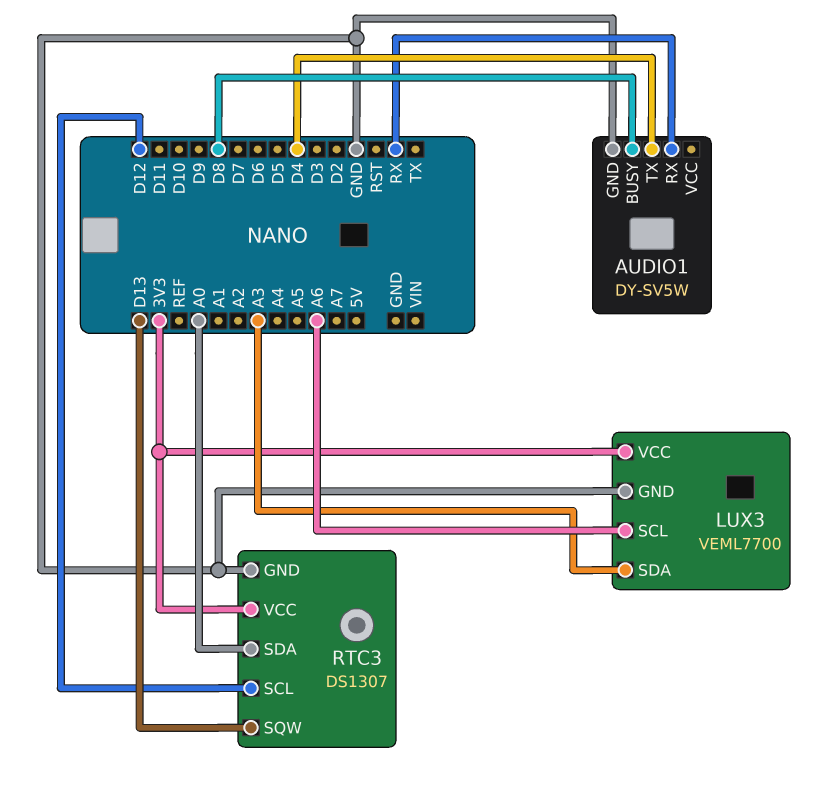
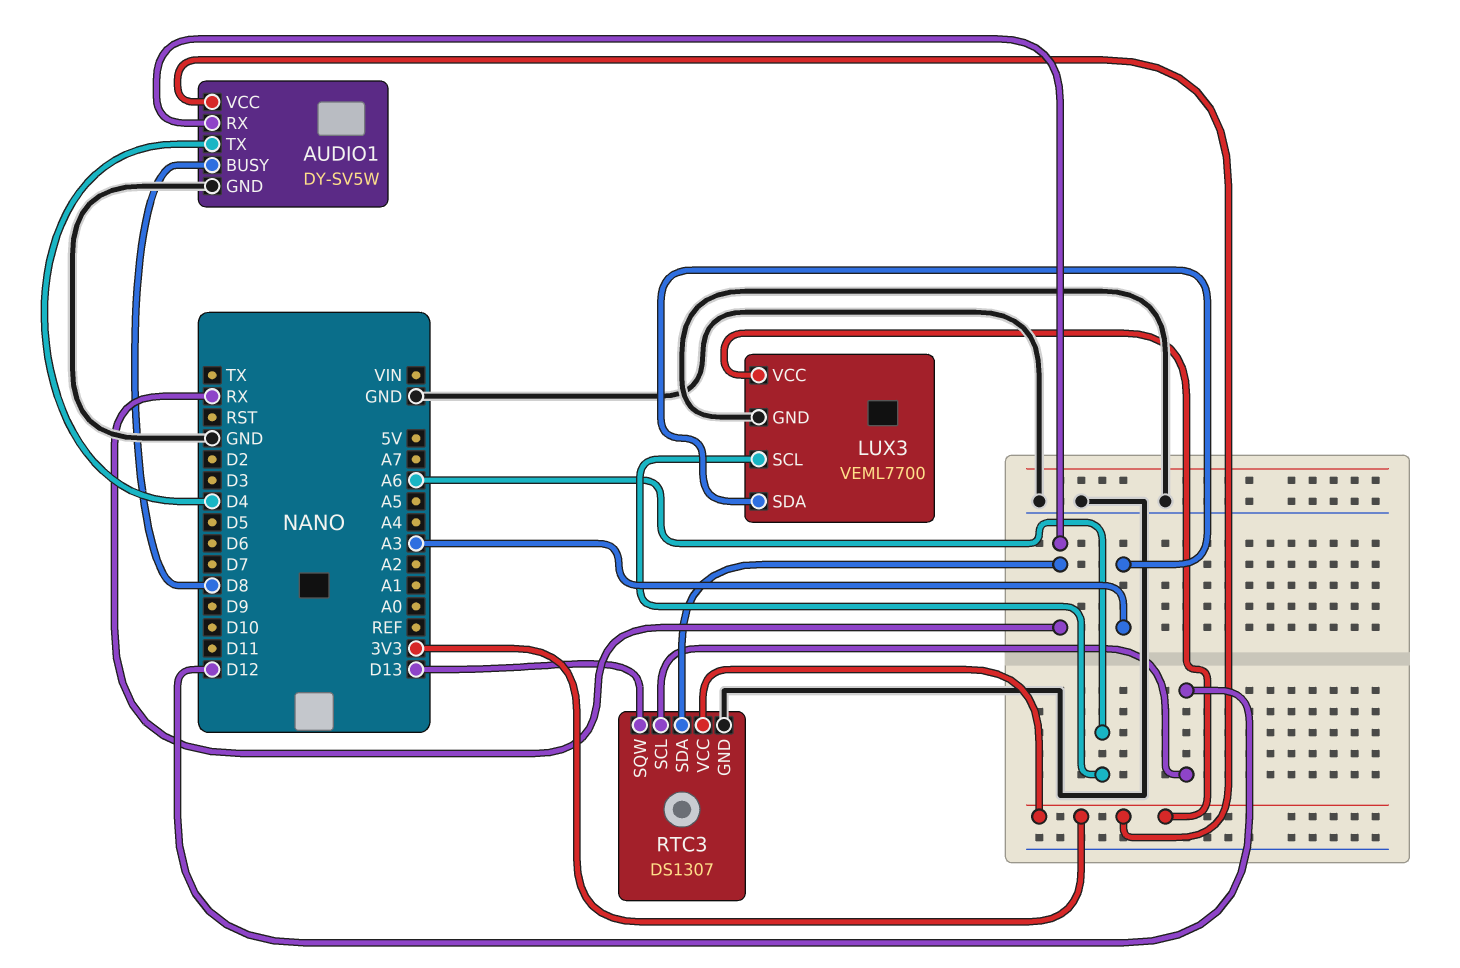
AUDIO1 pin VCC: none -> 3V3
RTC3 pin SDA: A0 -> RX

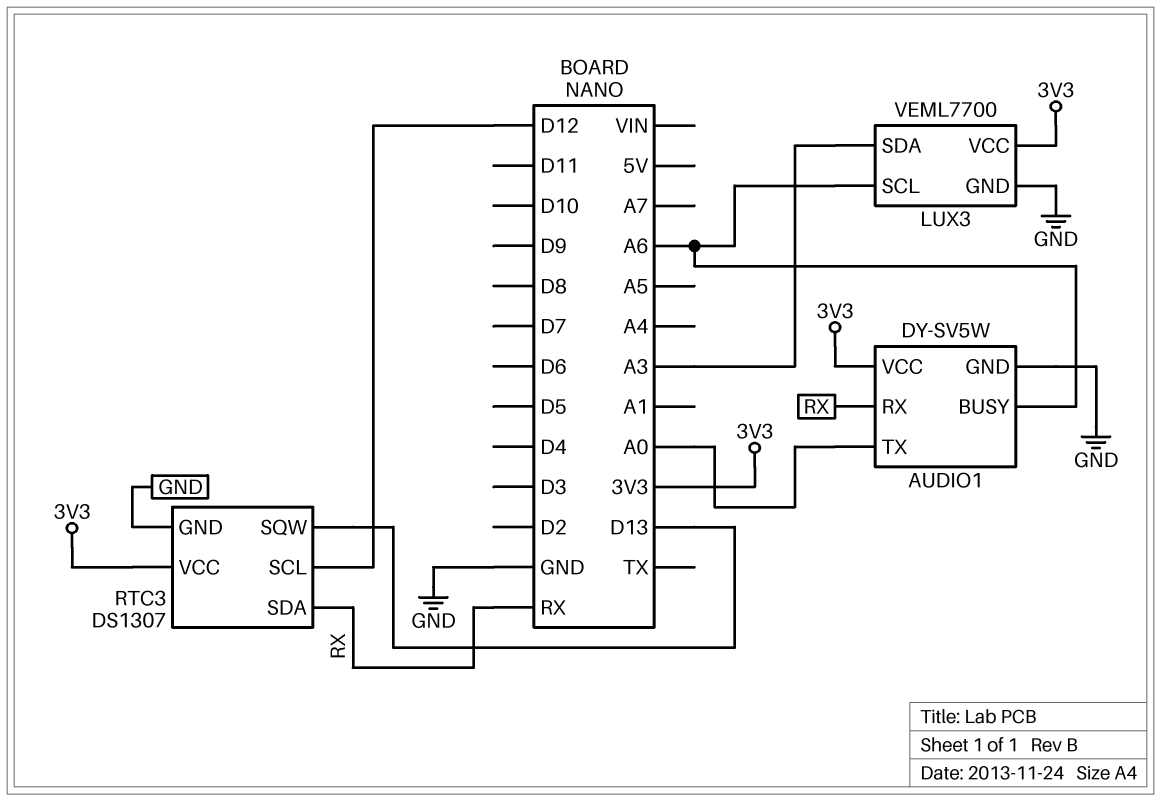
AUDIO1 pin BUSY: D8 -> A6
AUDIO1 pin TX: D4 -> A0

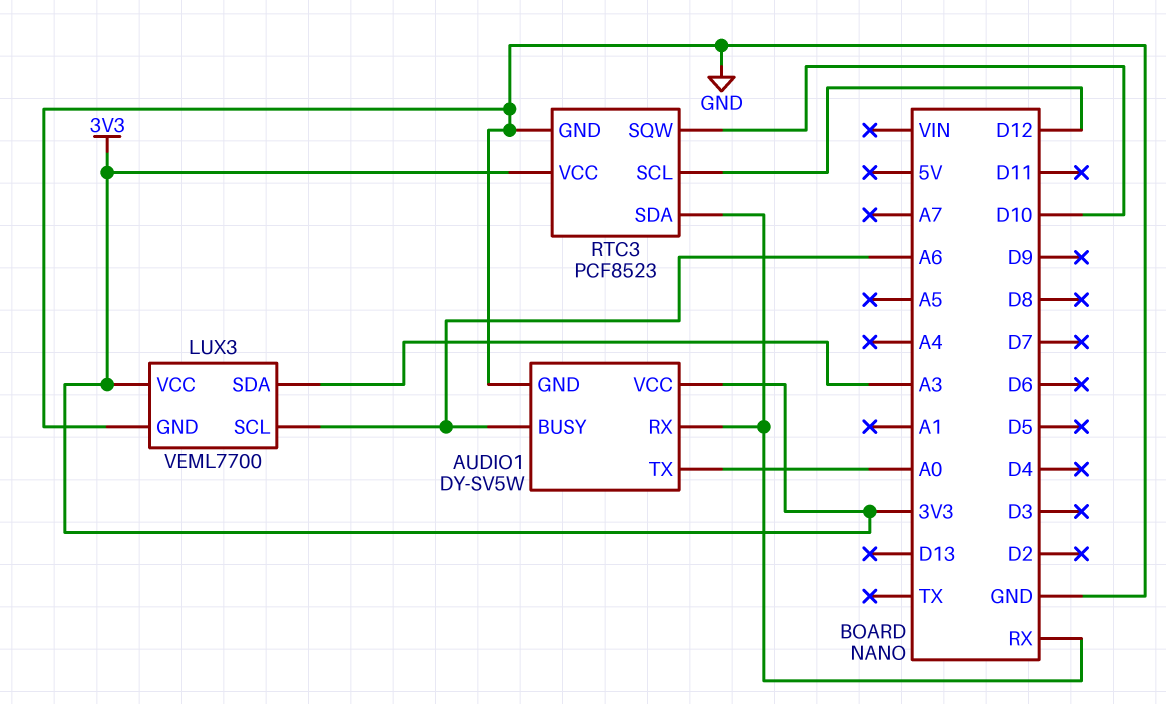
RTC3: DS1307 -> PCF8523
RTC3 pin SQW: D13 -> D10

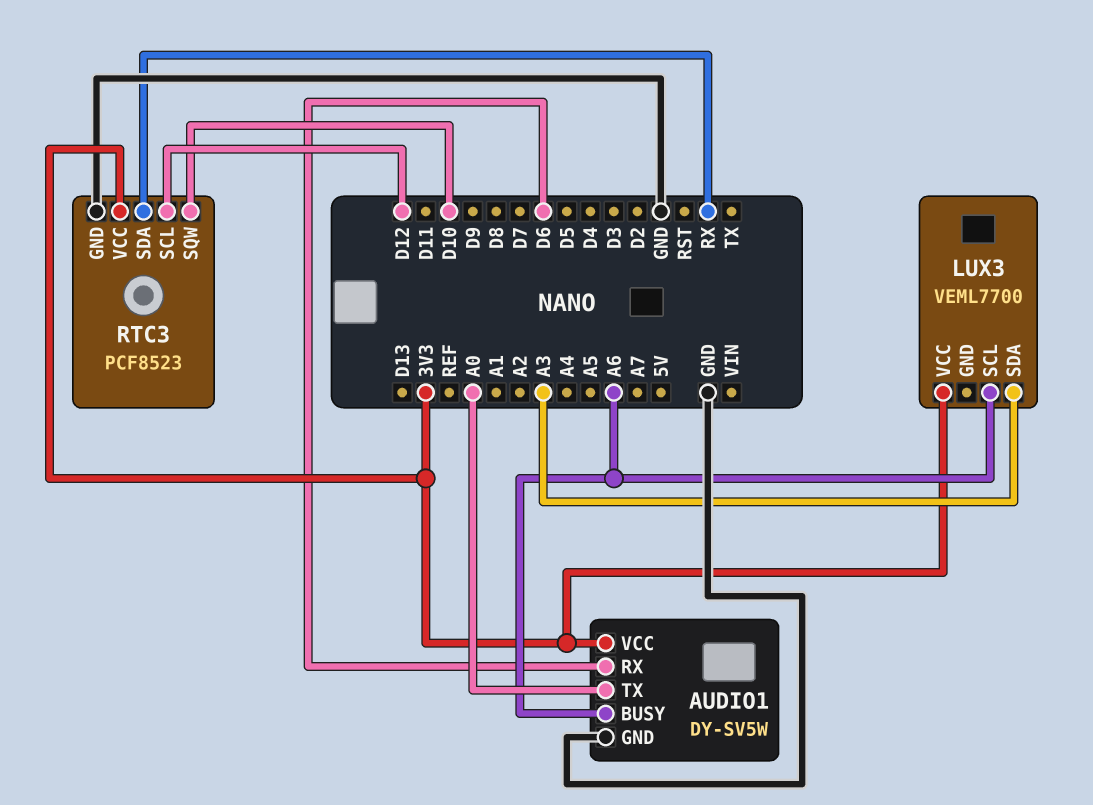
AUDIO1 pin RX: RX -> D6
LUX3 pin GND: GND -> none

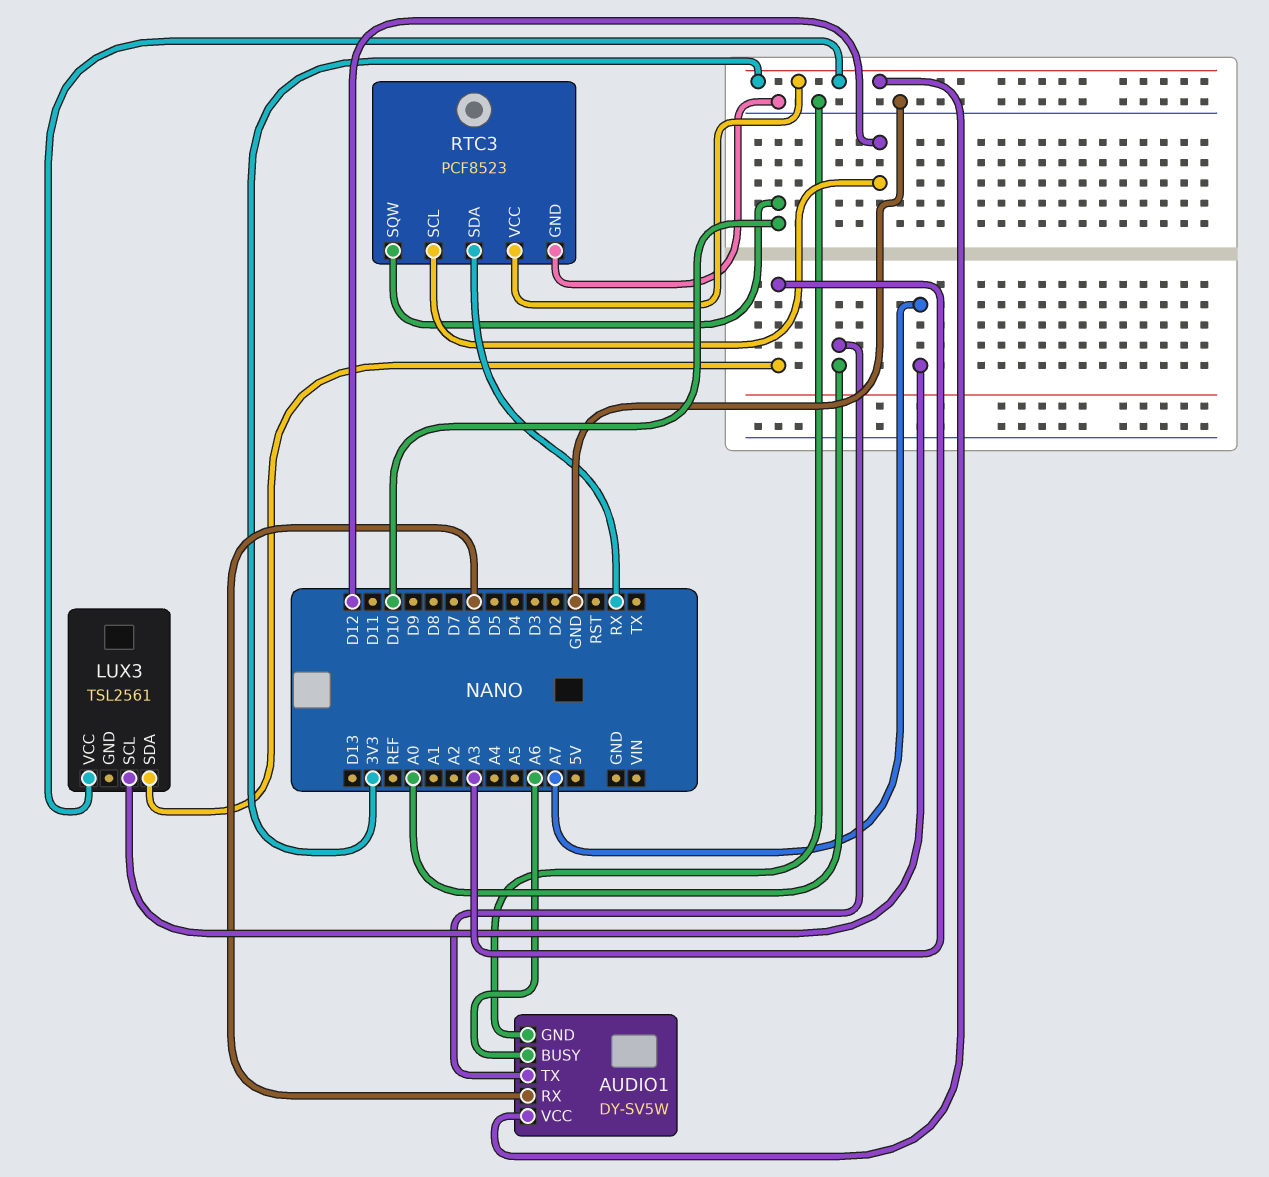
LUX3: VEML7700 -> TSL2561
LUX3 pin SCL: A6 -> A7

